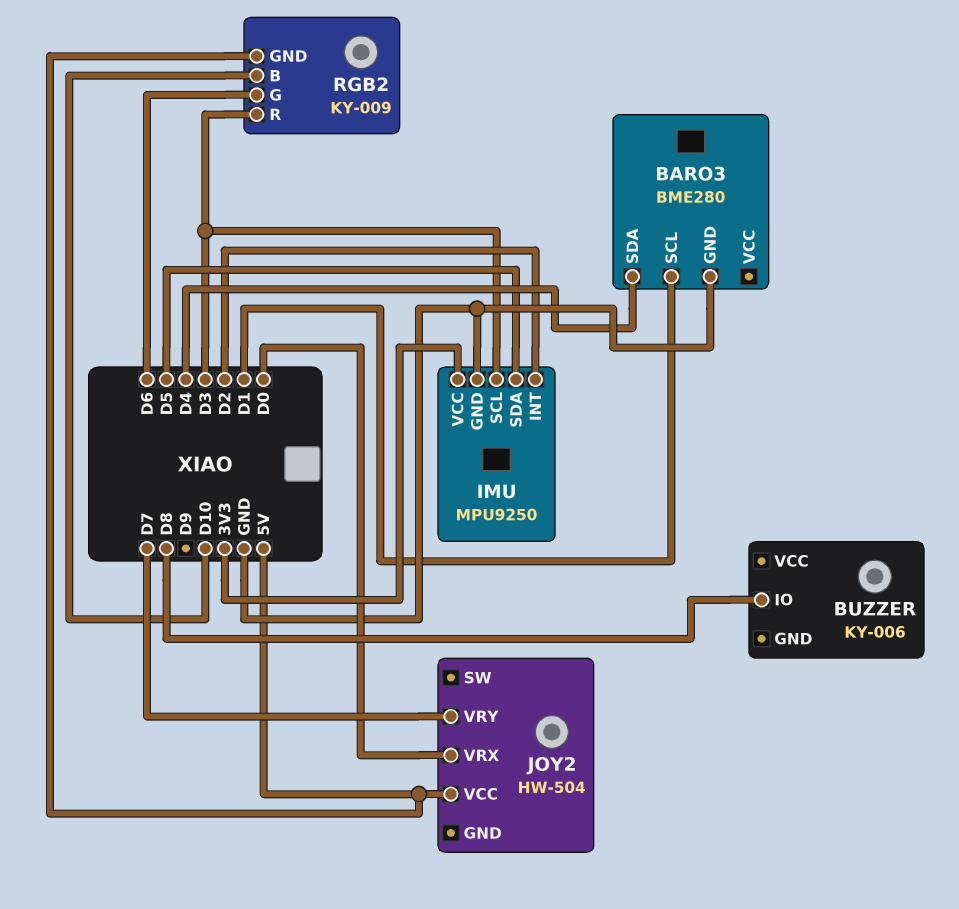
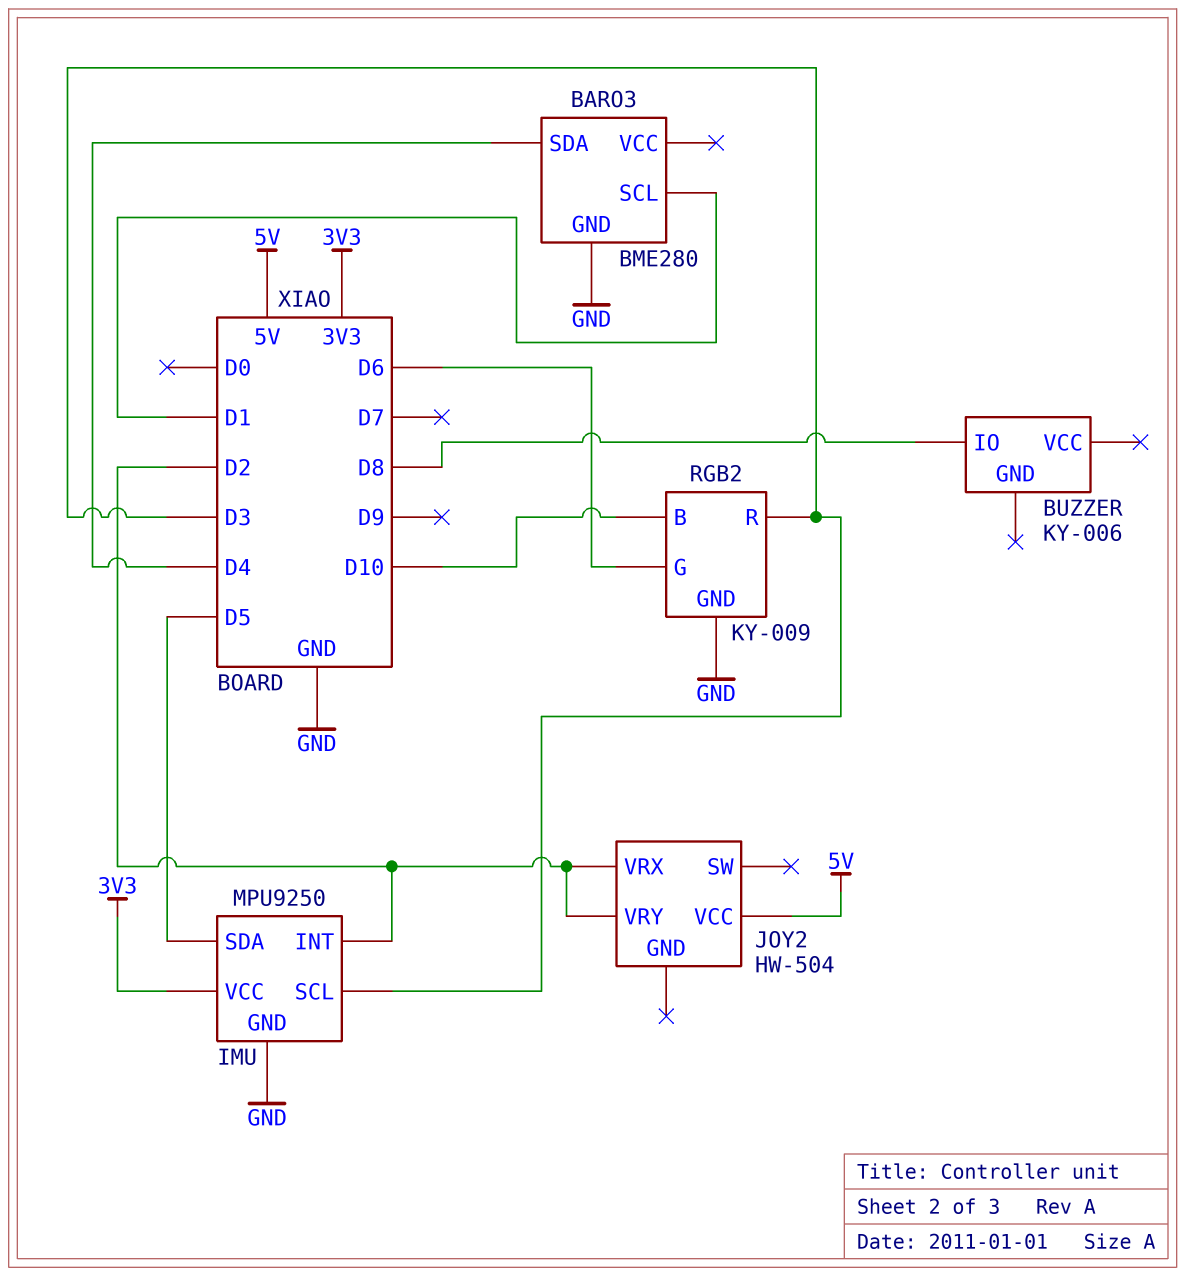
JOY2 pin VRX: D0 -> D2
JOY2 pin VRY: D7 -> D2
RGB2 pin GND: 5V -> GND

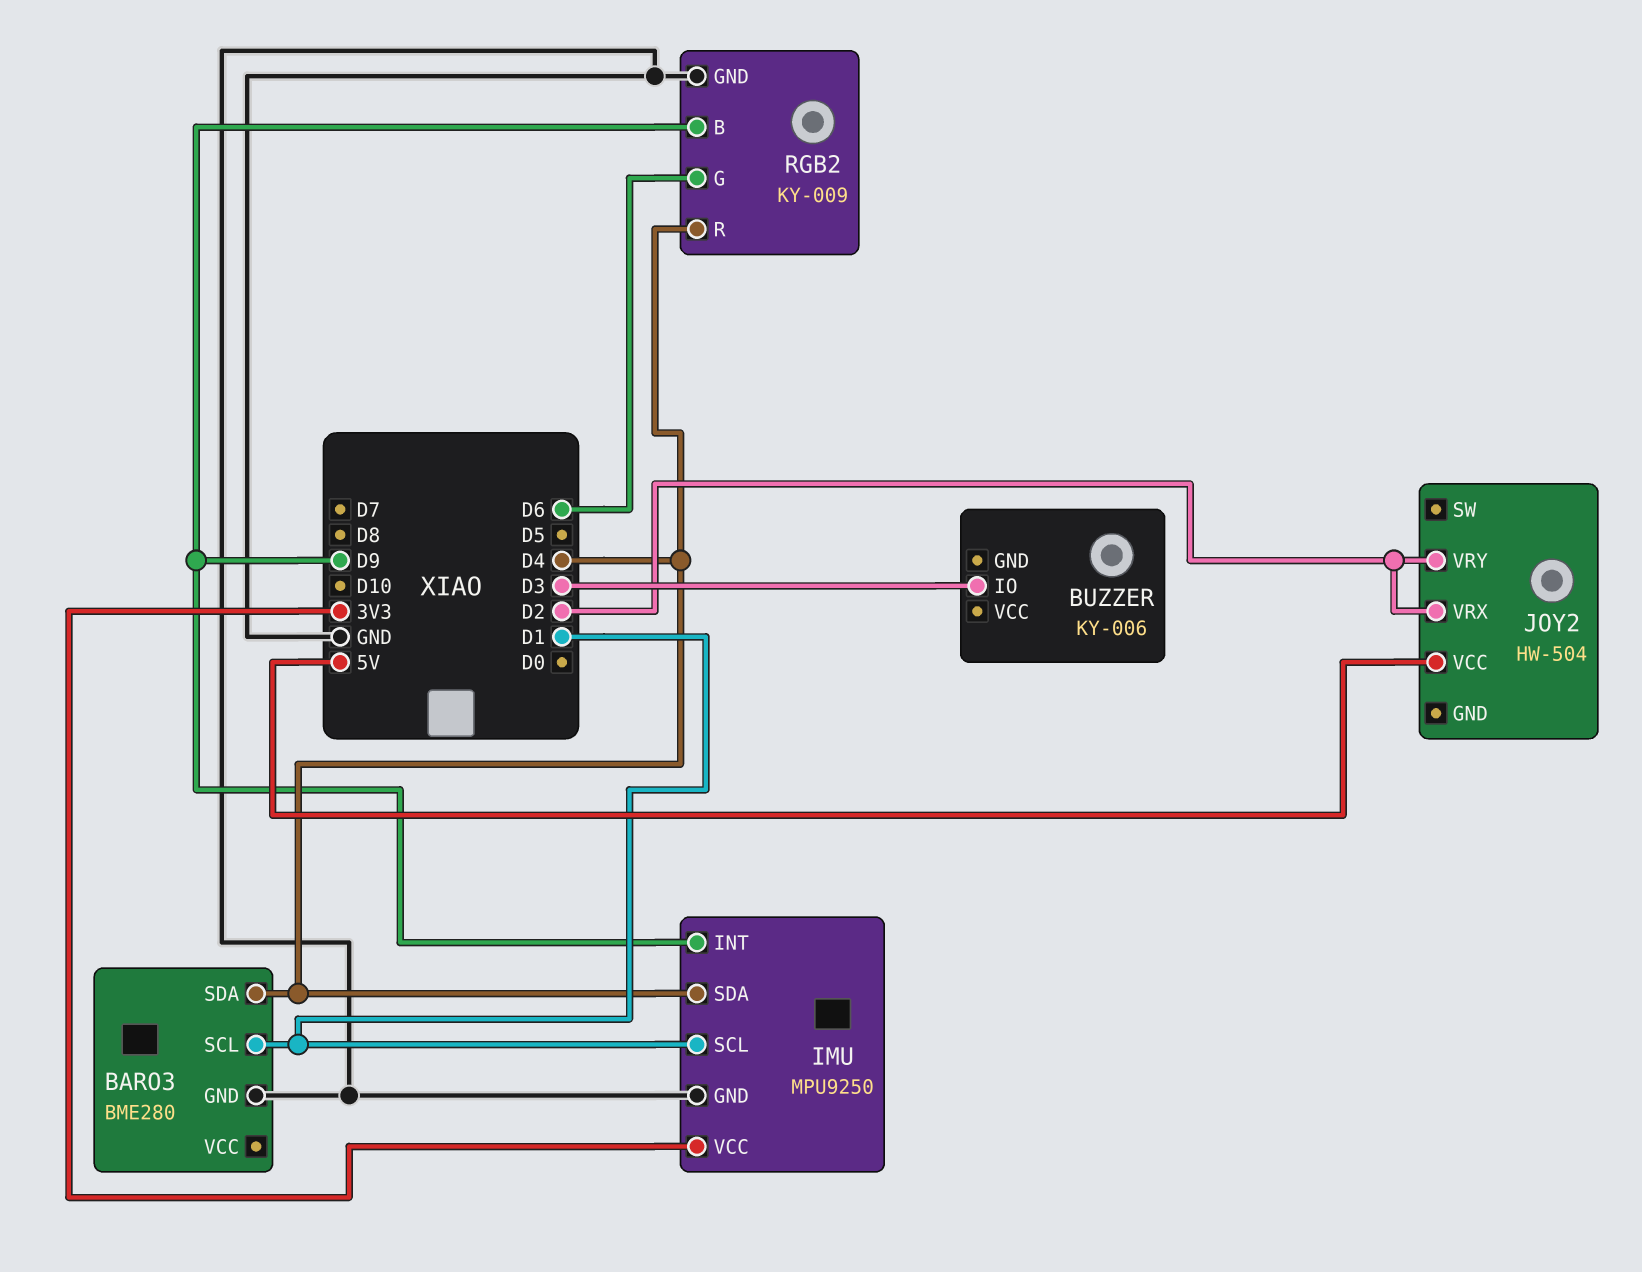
BUZZER pin IO: D8 -> D3
IMU pin INT: D2 -> D9
IMU pin SCL: D3 -> D1
IMU pin SDA: D5 -> D4
RGB2 pin B: D10 -> D9
RGB2 pin R: D3 -> D4

